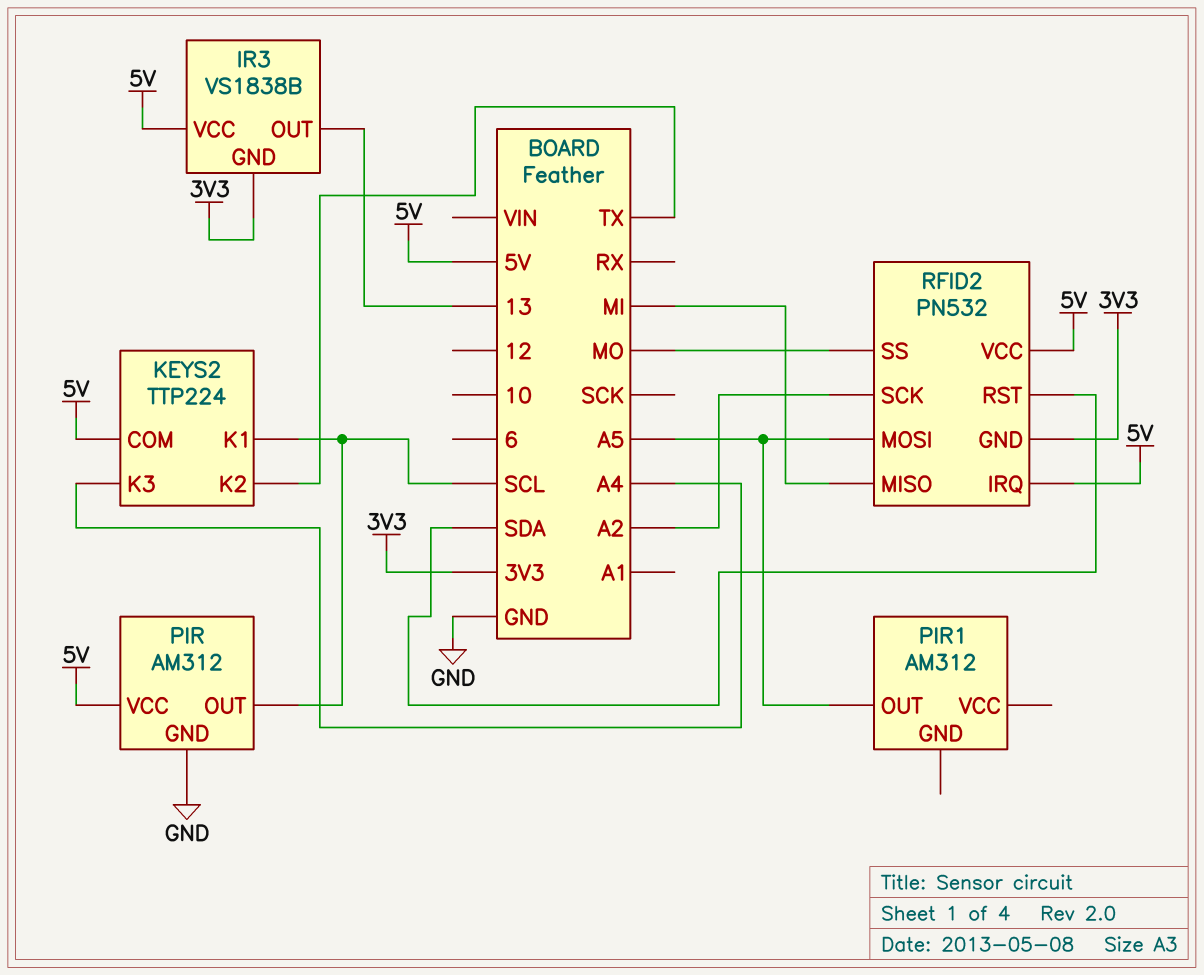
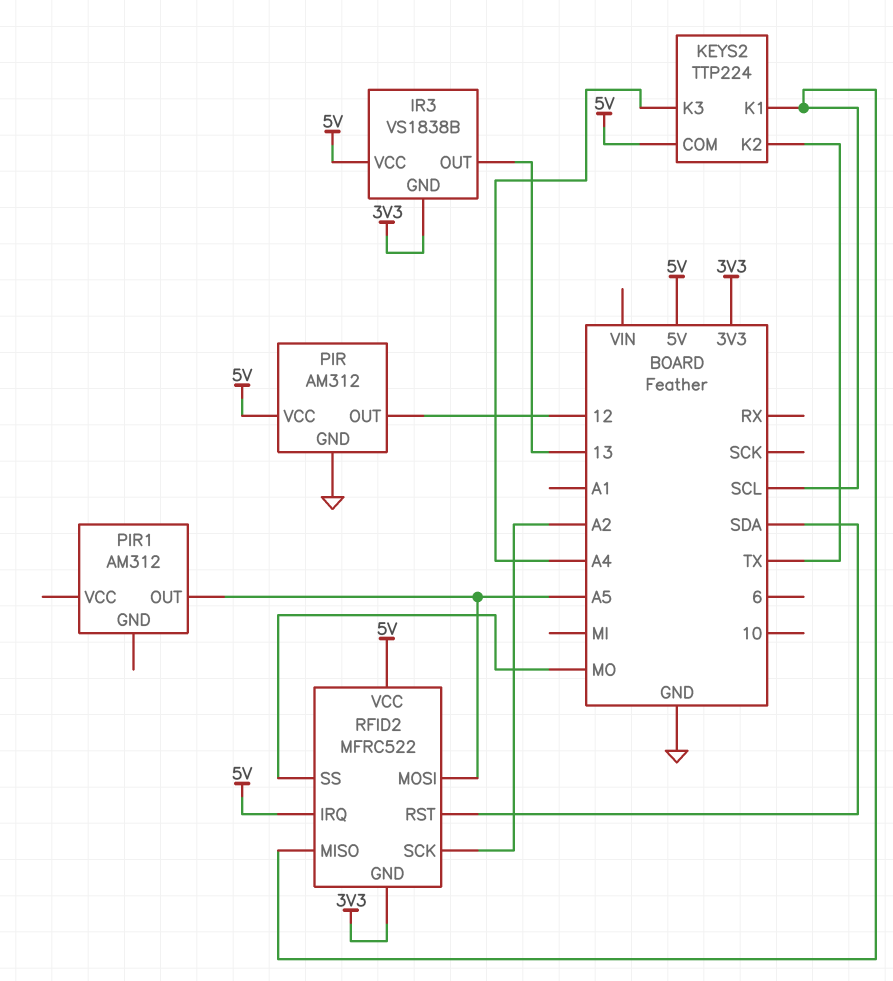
PIR pin OUT: SCL -> 12
RFID2: PN532 -> MFRC522
RFID2 pin MISO: MI -> SCL

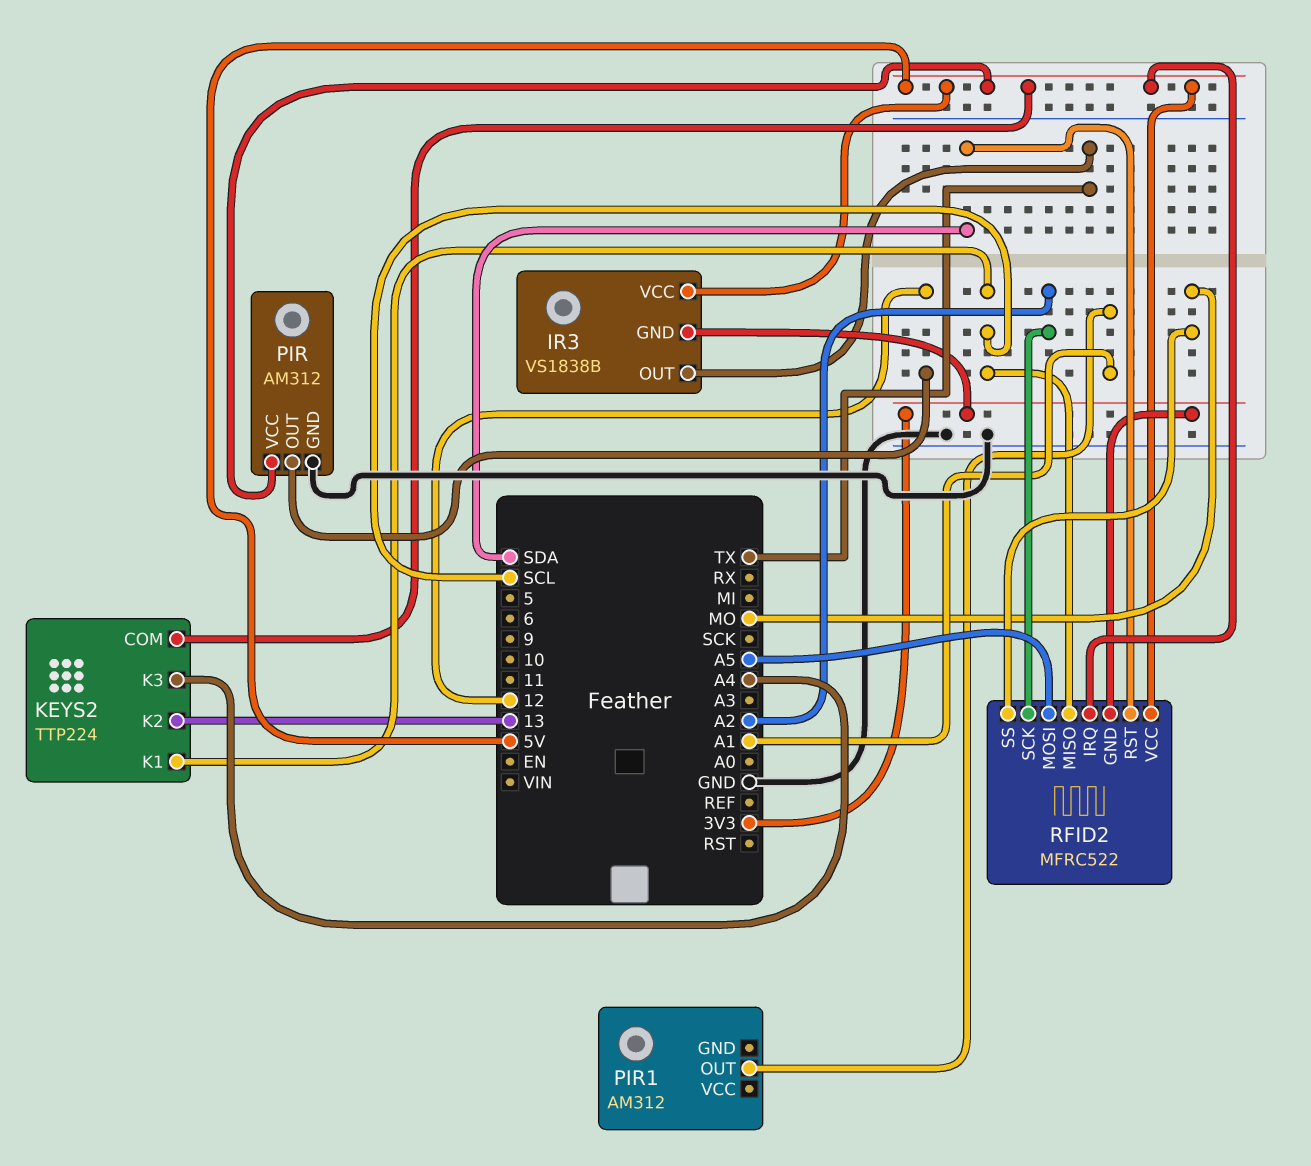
IR3 pin OUT: 13 -> TX
KEYS2 pin K2: TX -> 13
PIR1 pin OUT: A5 -> A1

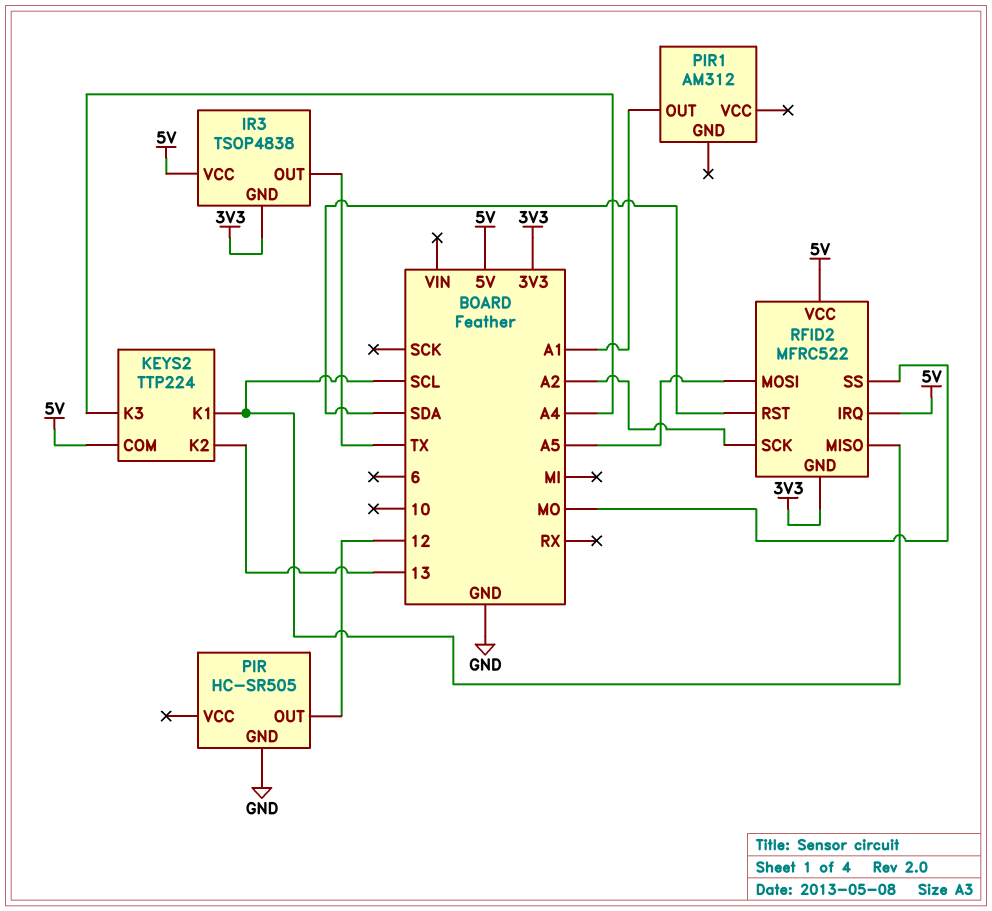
IR3: VS1838B -> TSOP4838
PIR: AM312 -> HC-SR505
PIR pin VCC: 5V -> none

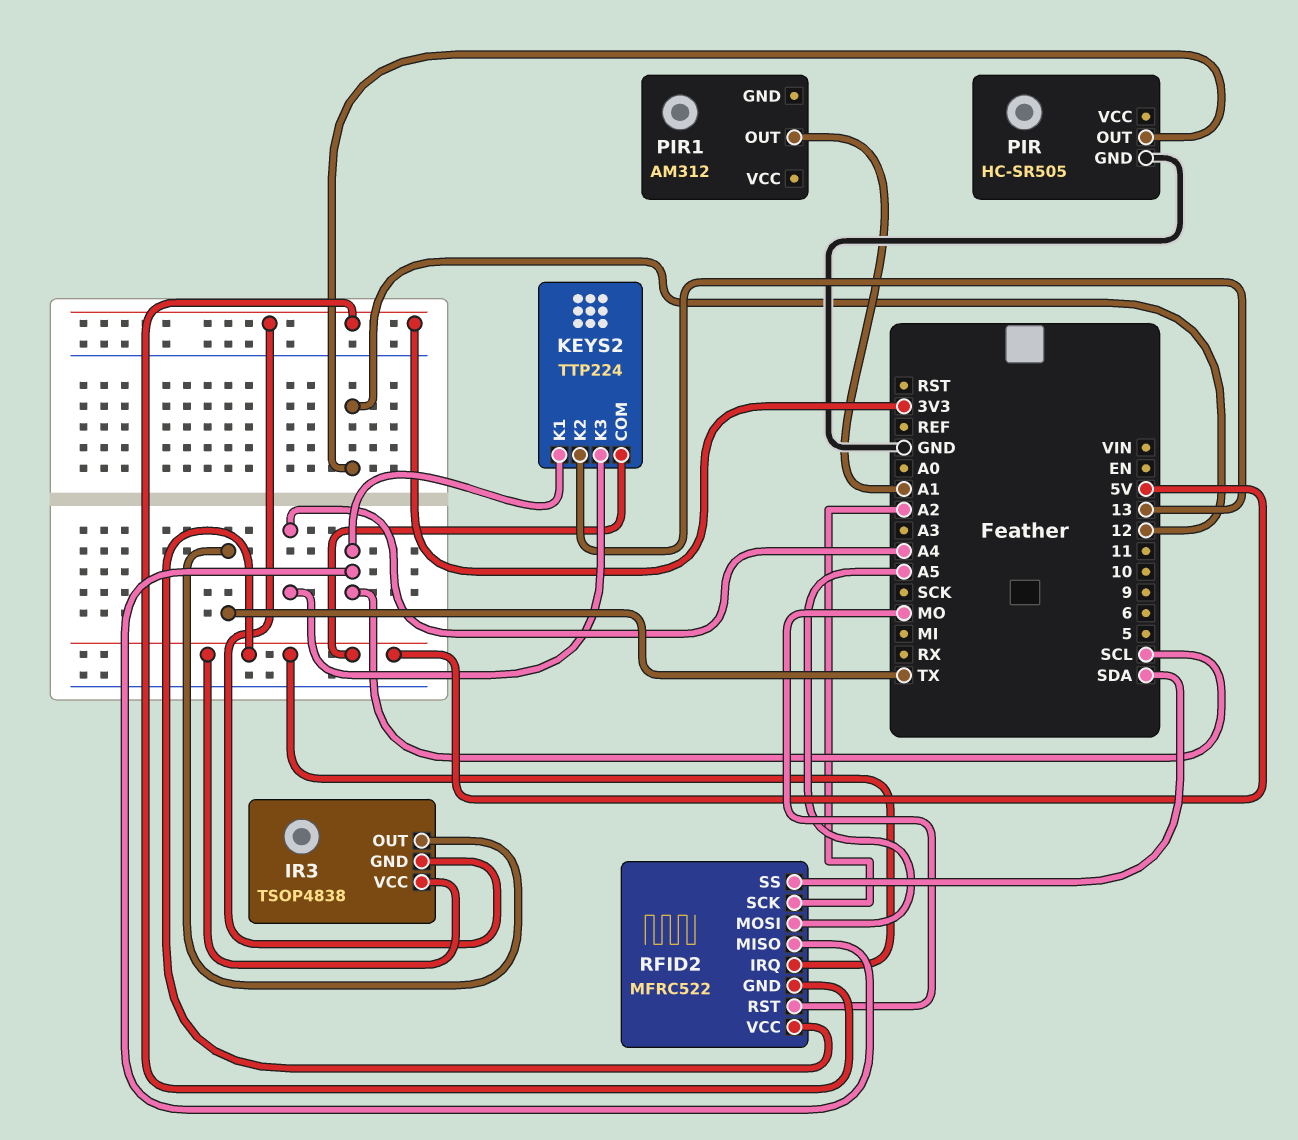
RFID2 pin RST: SDA -> MO
RFID2 pin SS: MO -> SDA

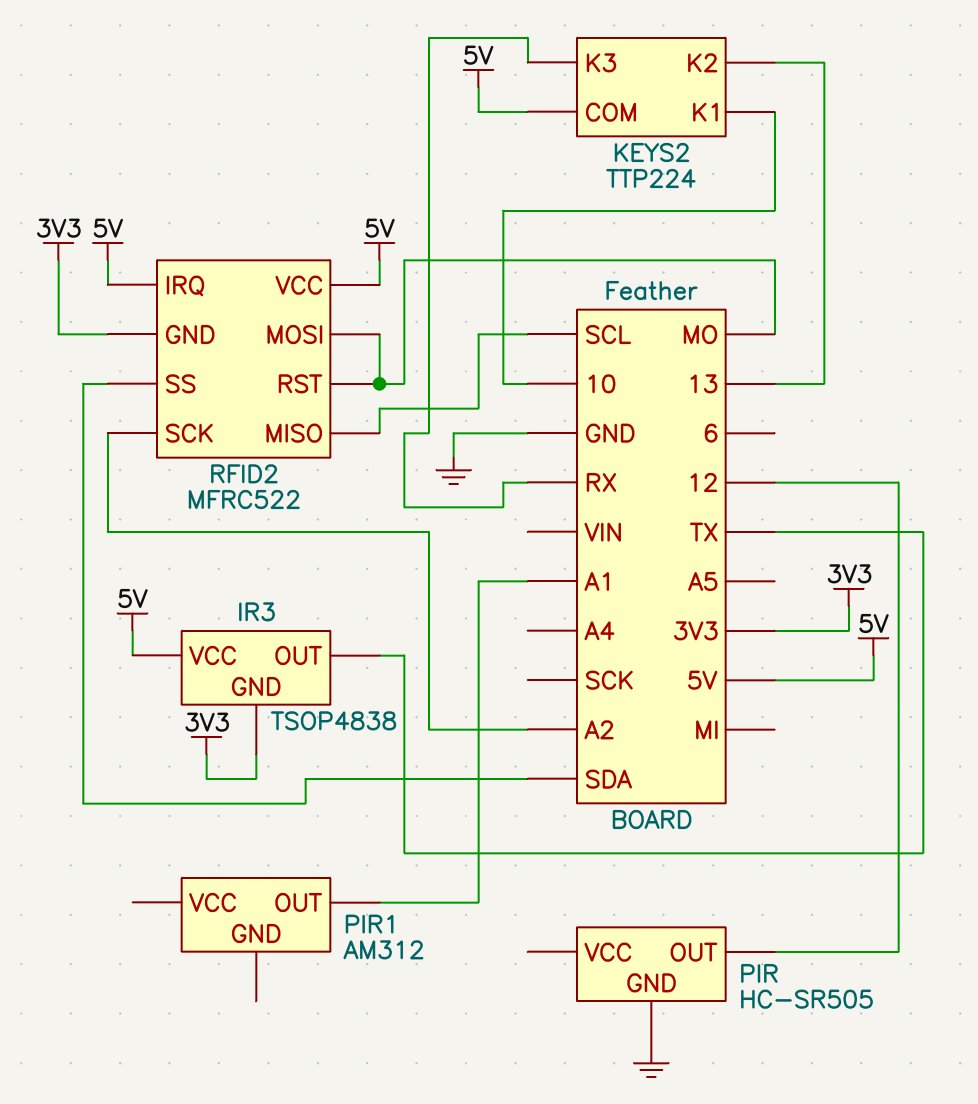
KEYS2 pin K1: SCL -> 10
KEYS2 pin K3: A4 -> RX
RFID2 pin MOSI: A5 -> MO

